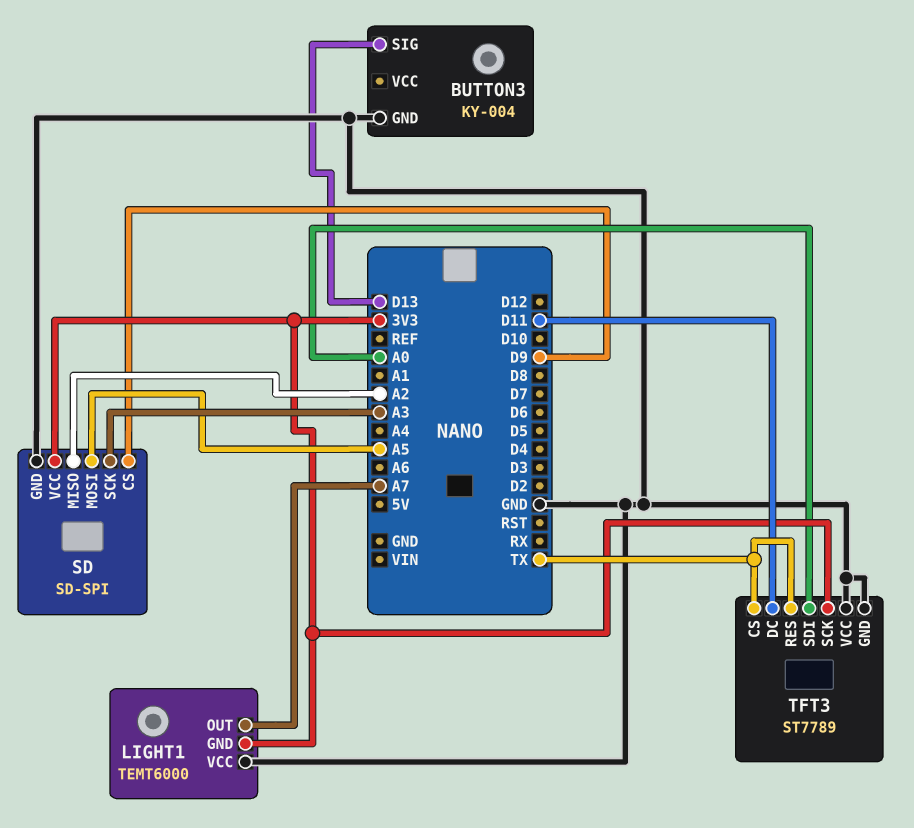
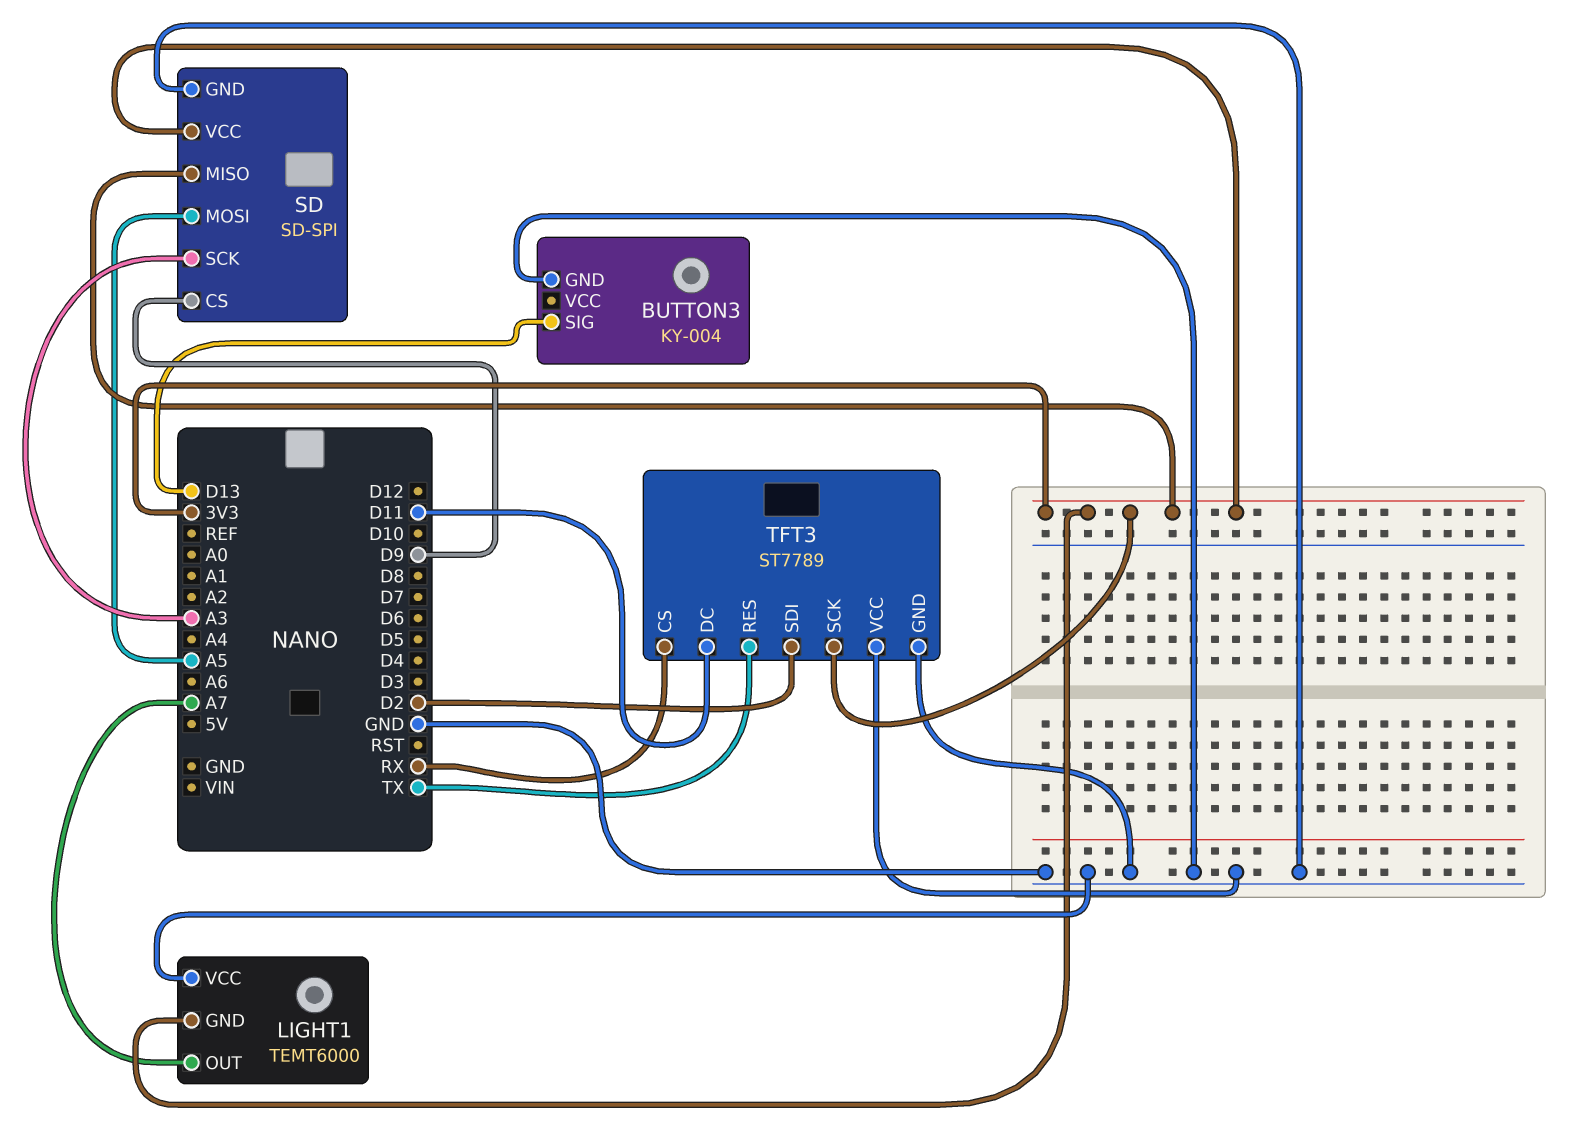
SD pin MISO: A2 -> 3V3
TFT3 pin CS: TX -> RX
TFT3 pin SDI: A0 -> D2

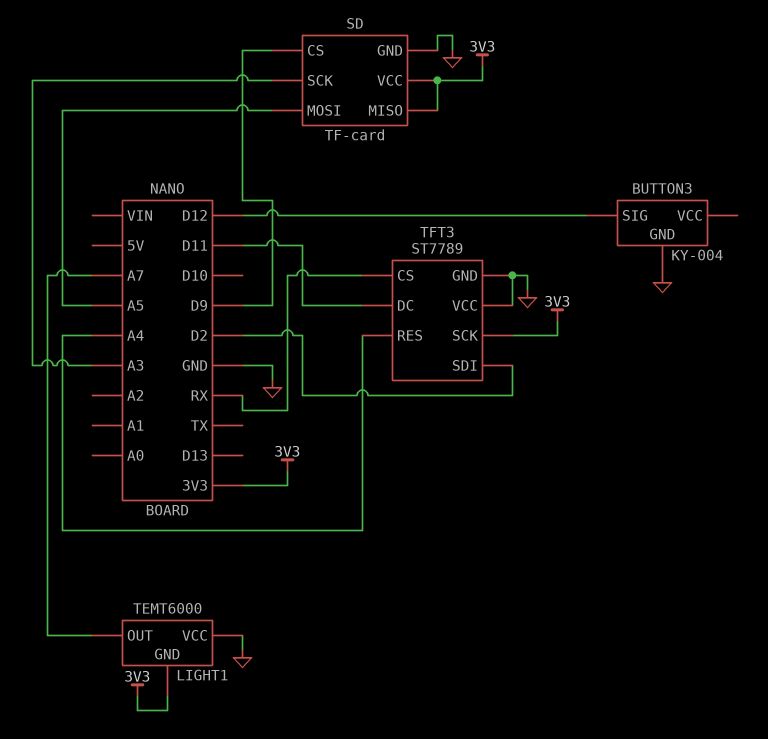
BUTTON3 pin SIG: D13 -> D12
SD: SD-SPI -> TF-card
TFT3 pin RES: TX -> A4

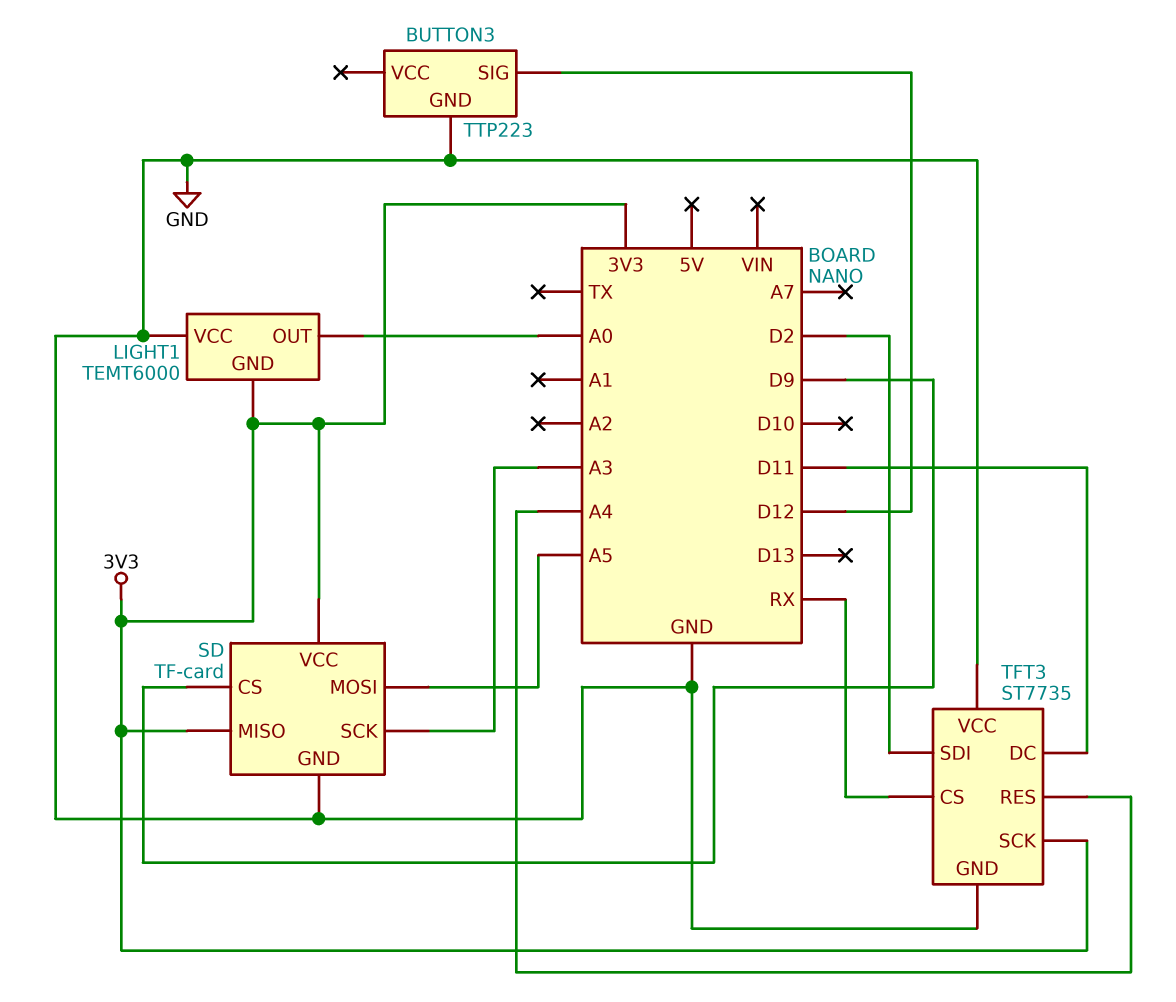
BUTTON3: KY-004 -> TTP223
LIGHT1 pin OUT: A7 -> A0
TFT3: ST7789 -> ST7735

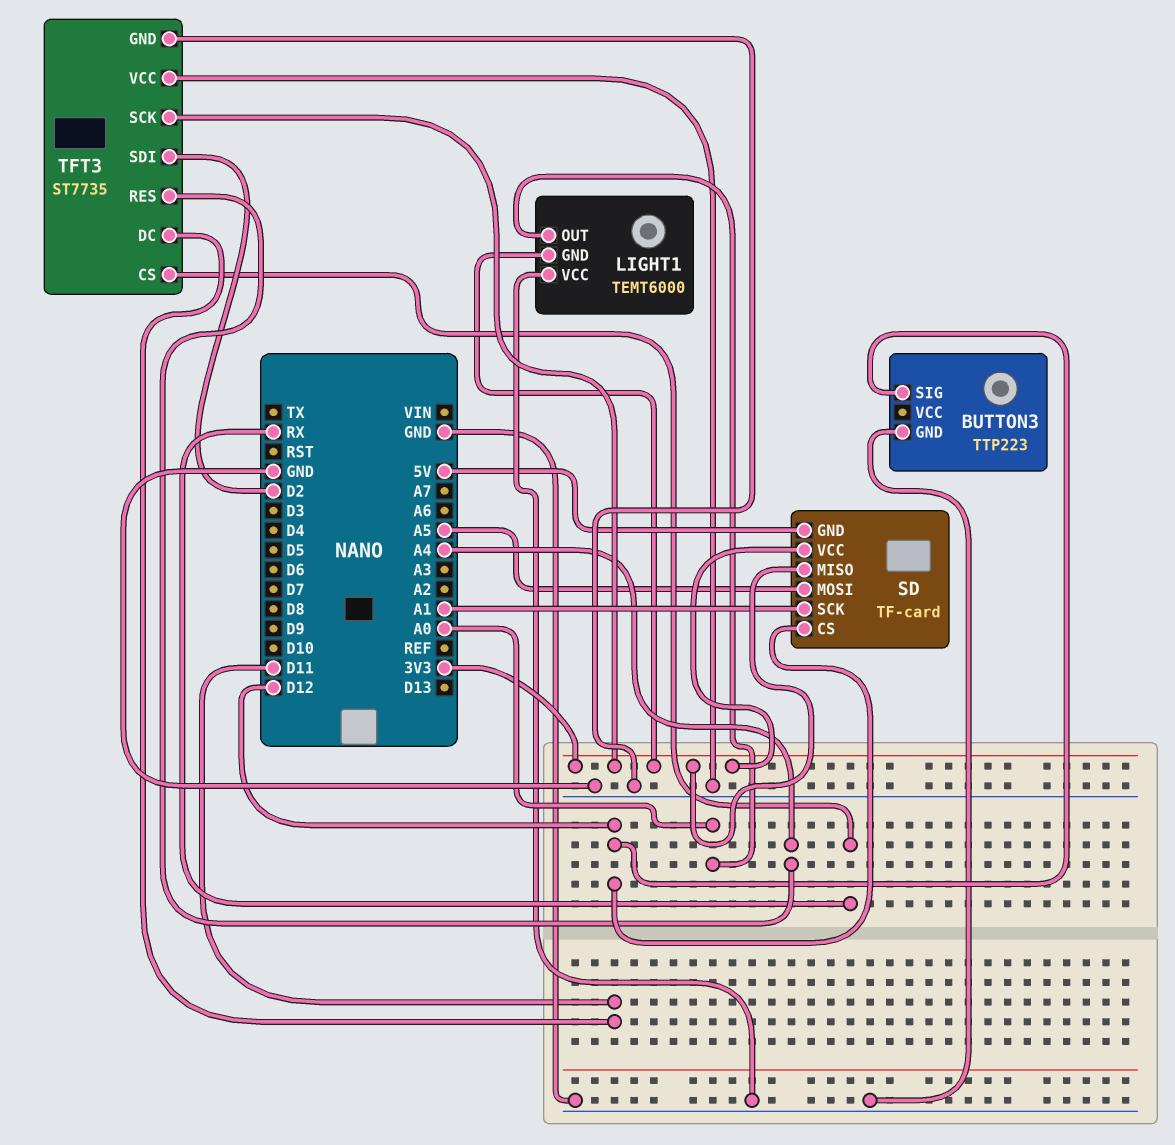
SD pin CS: D9 -> D12
SD pin GND: GND -> 5V
SD pin SCK: A3 -> A1

